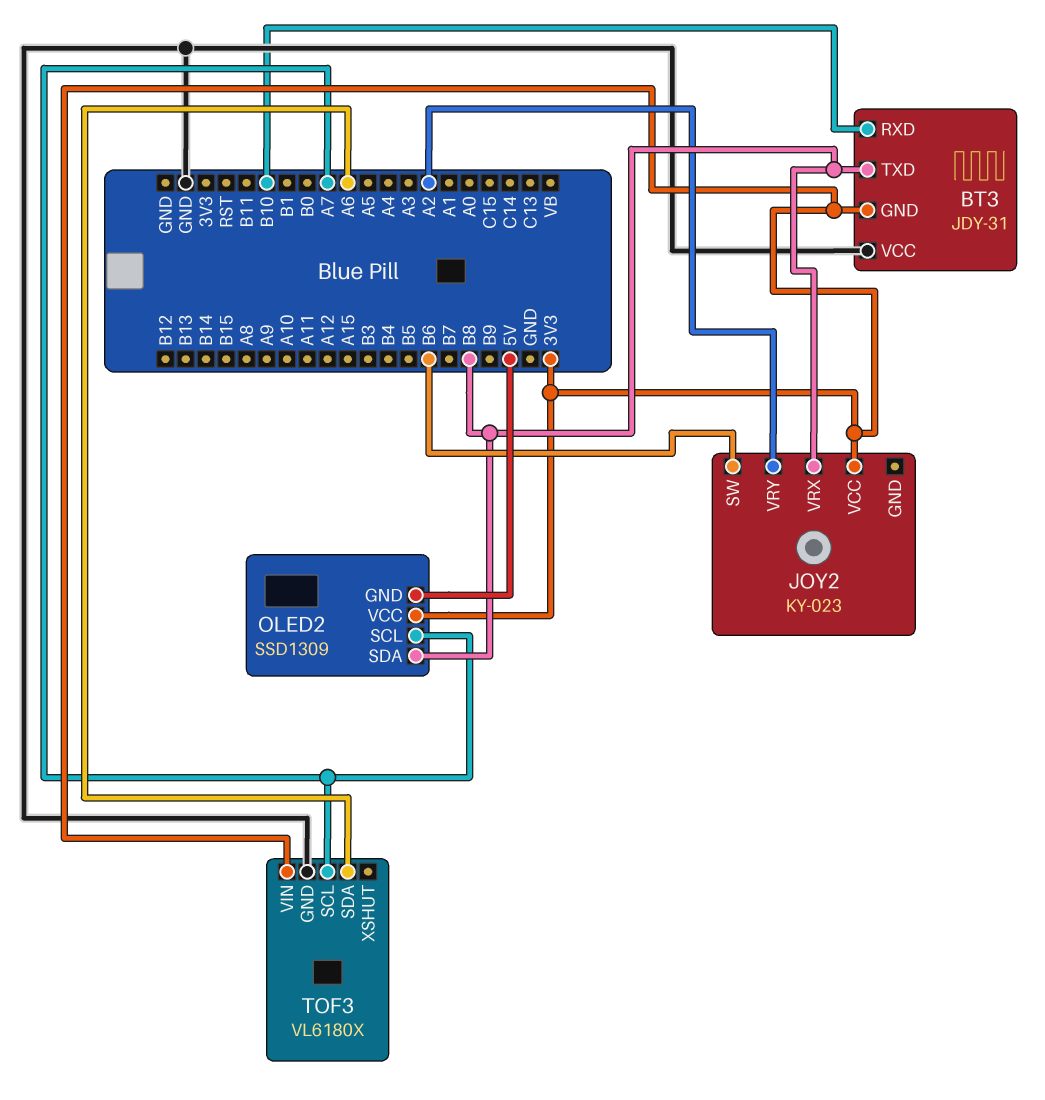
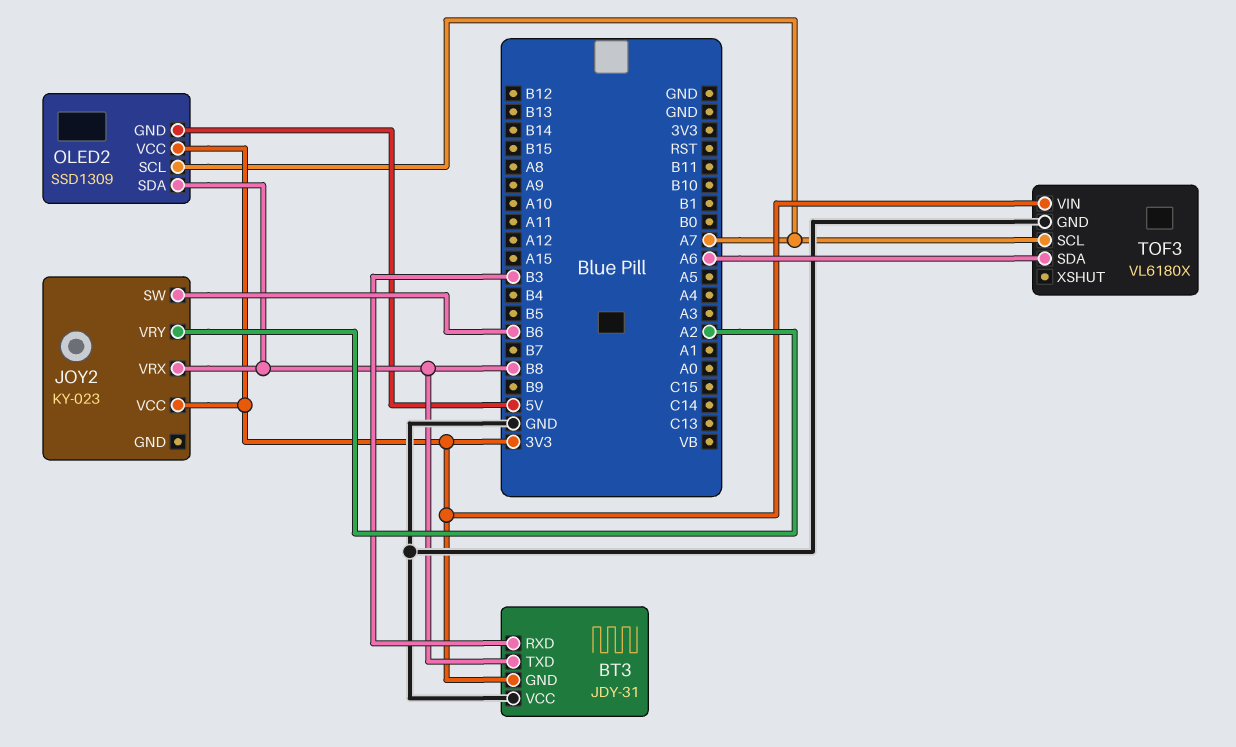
BT3 pin RXD: B10 -> B3

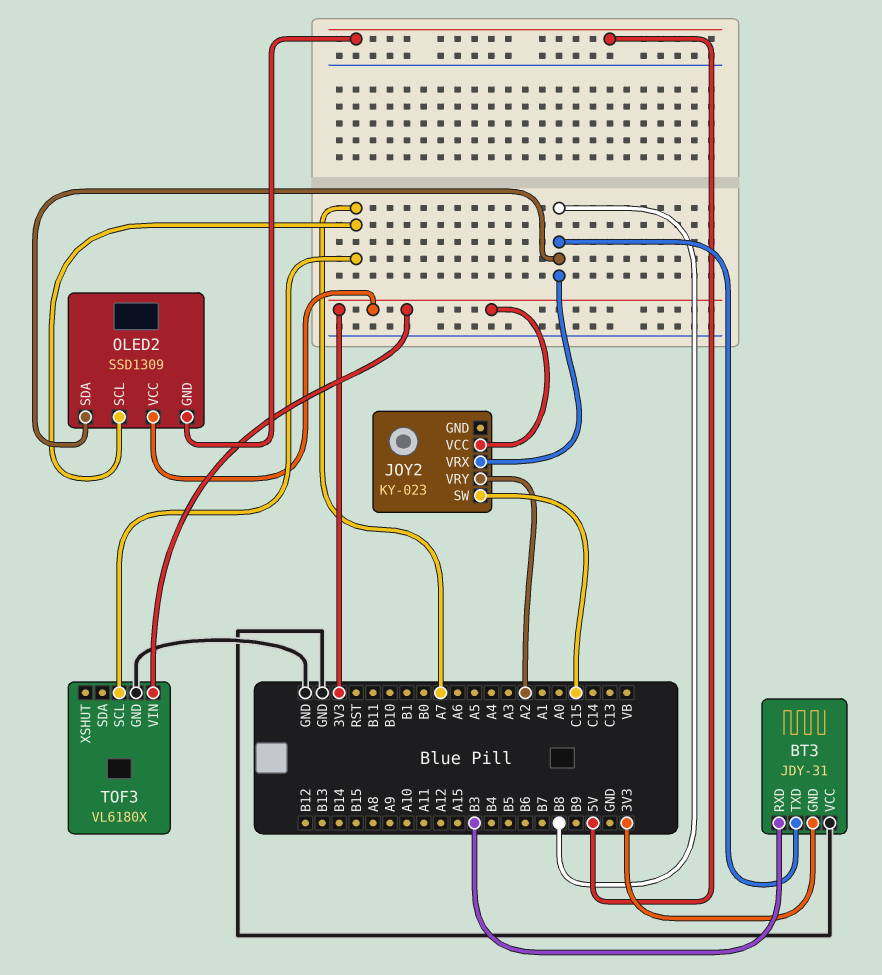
JOY2 pin SW: B6 -> C15
TOF3 pin SDA: A6 -> none

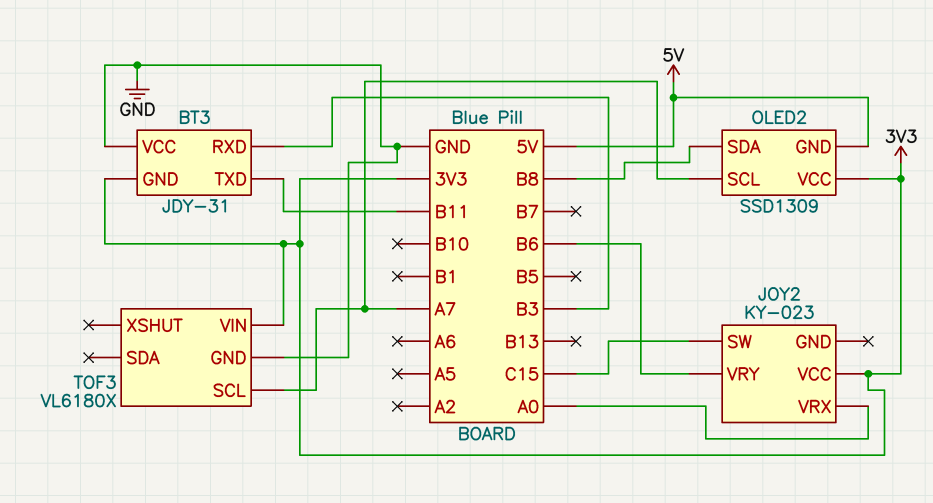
BT3 pin TXD: B8 -> B11
JOY2 pin VRX: B8 -> A0
JOY2 pin VRY: A2 -> B6

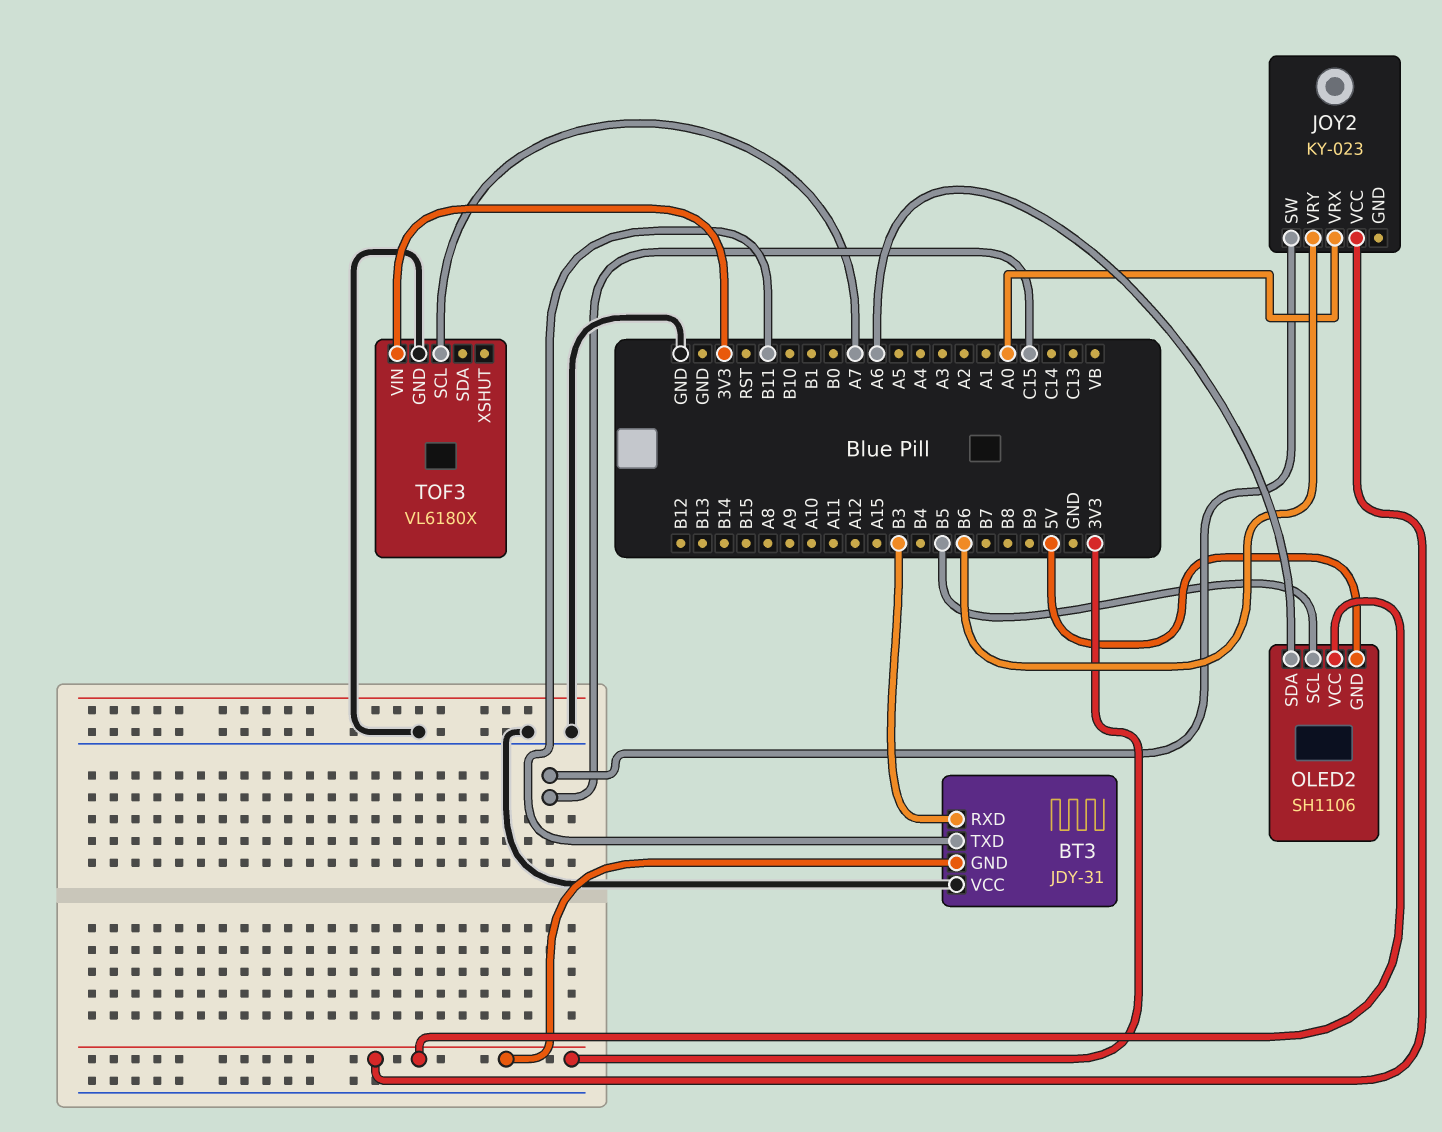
OLED2: SSD1309 -> SH1106
OLED2 pin SCL: A7 -> B5
OLED2 pin SDA: B8 -> A6

